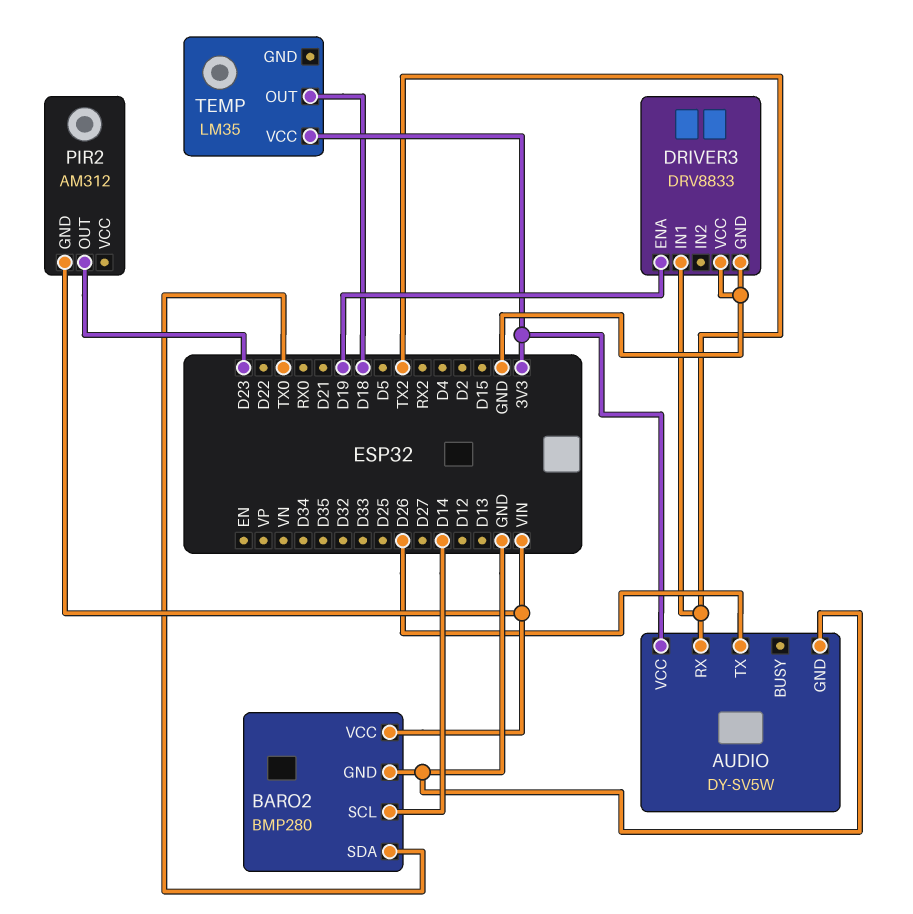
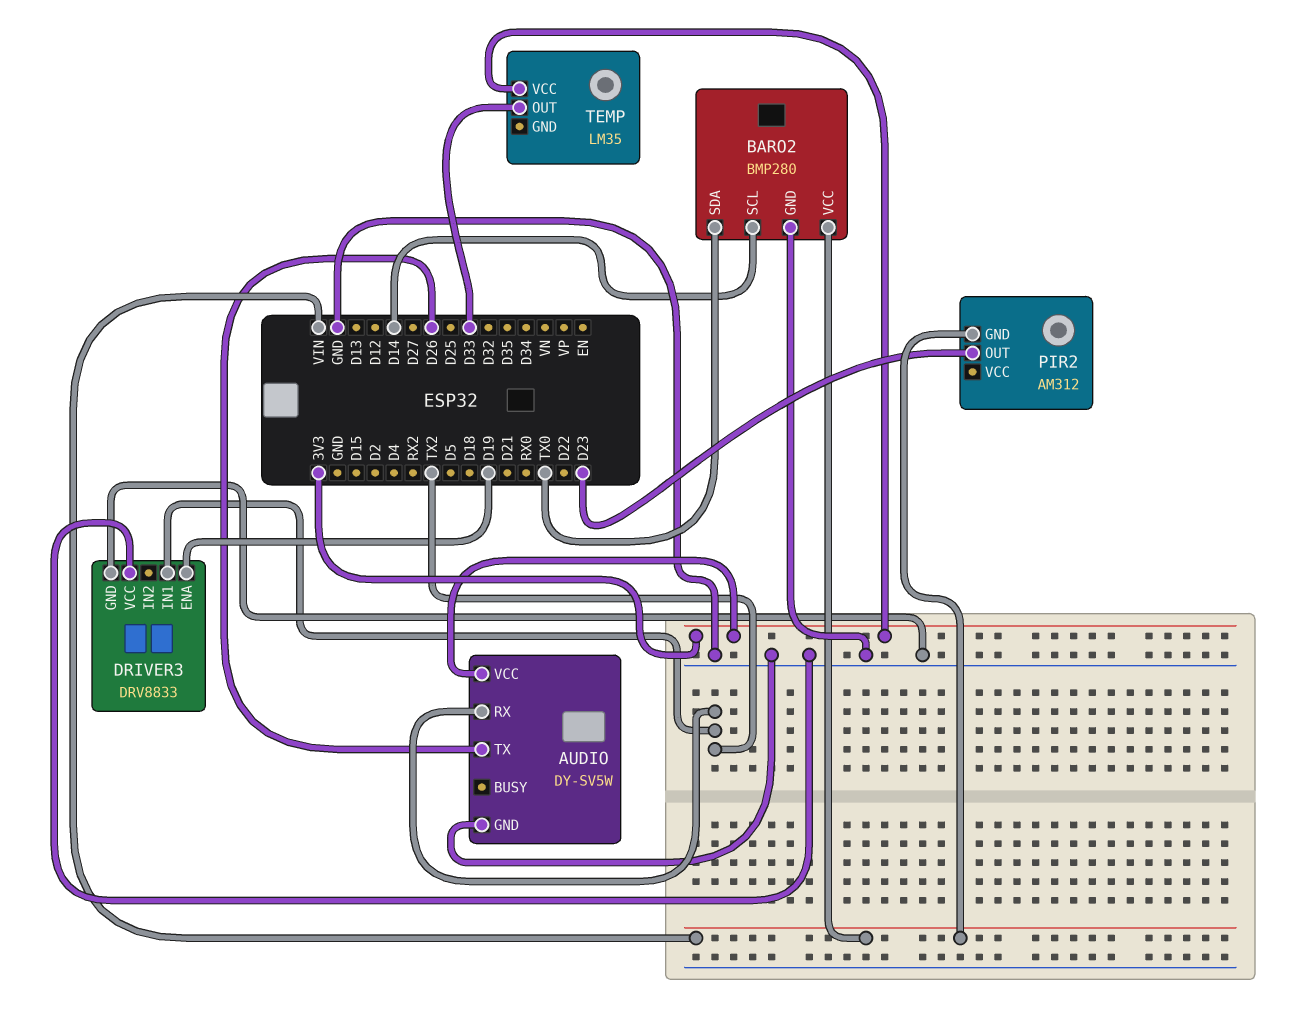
TEMP pin OUT: D18 -> D33

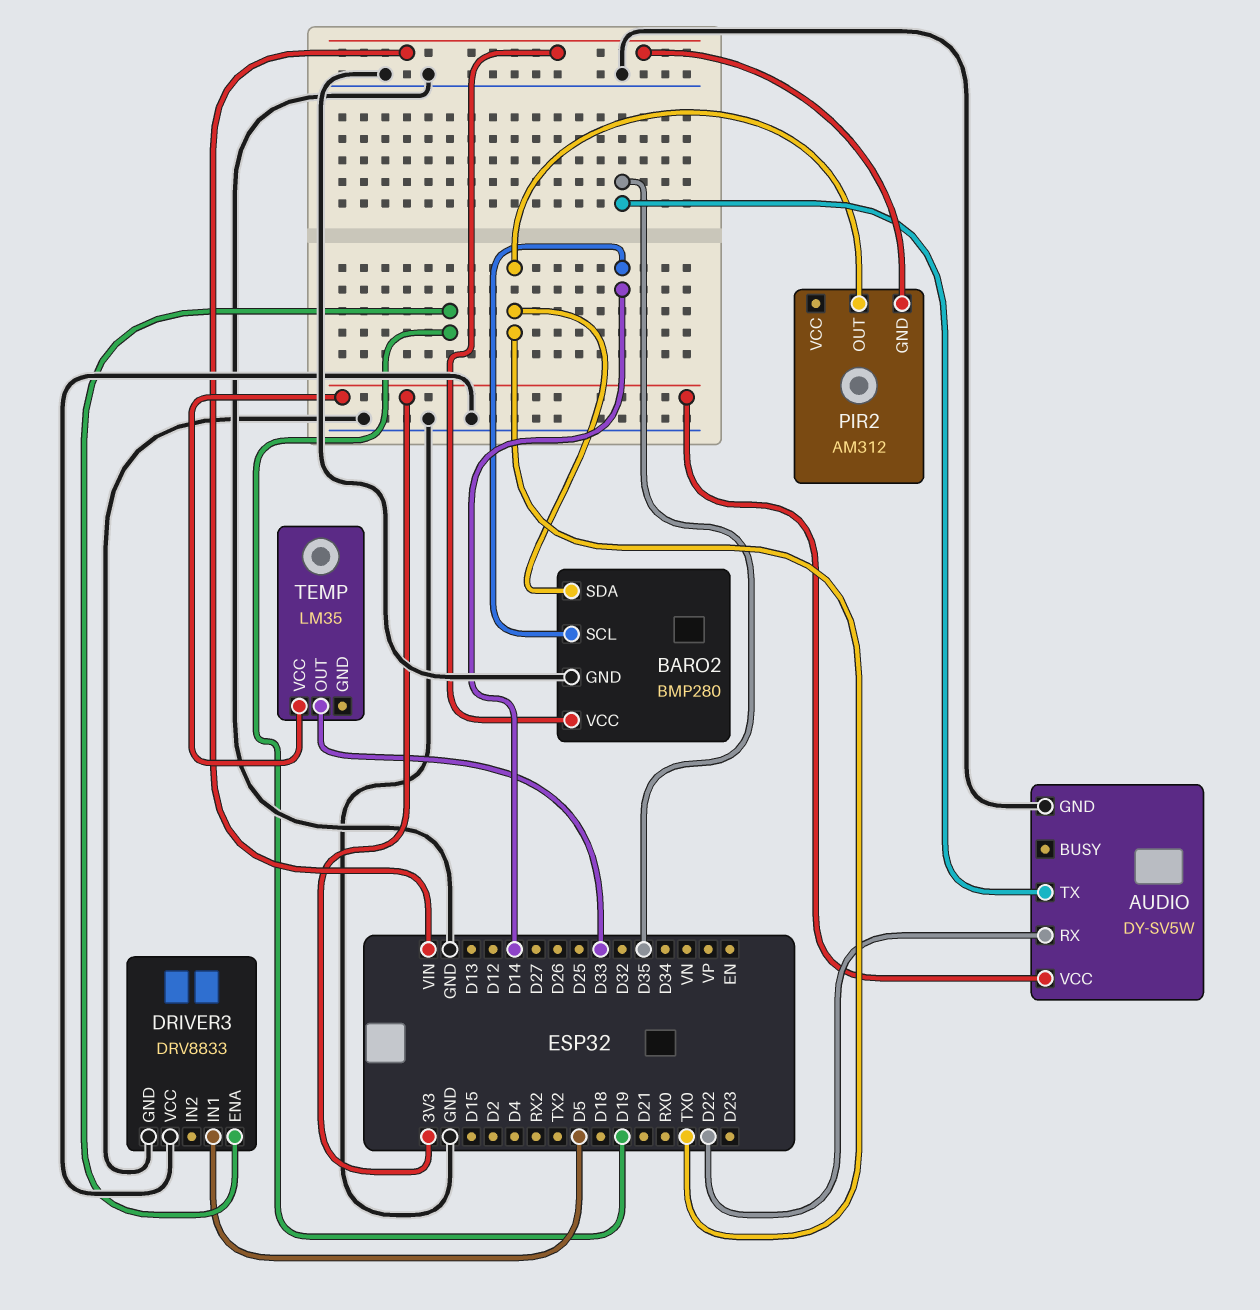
AUDIO pin RX: TX2 -> D22
AUDIO pin TX: D26 -> D35
DRIVER3 pin IN1: TX2 -> D5
PIR2 pin OUT: D23 -> TX0

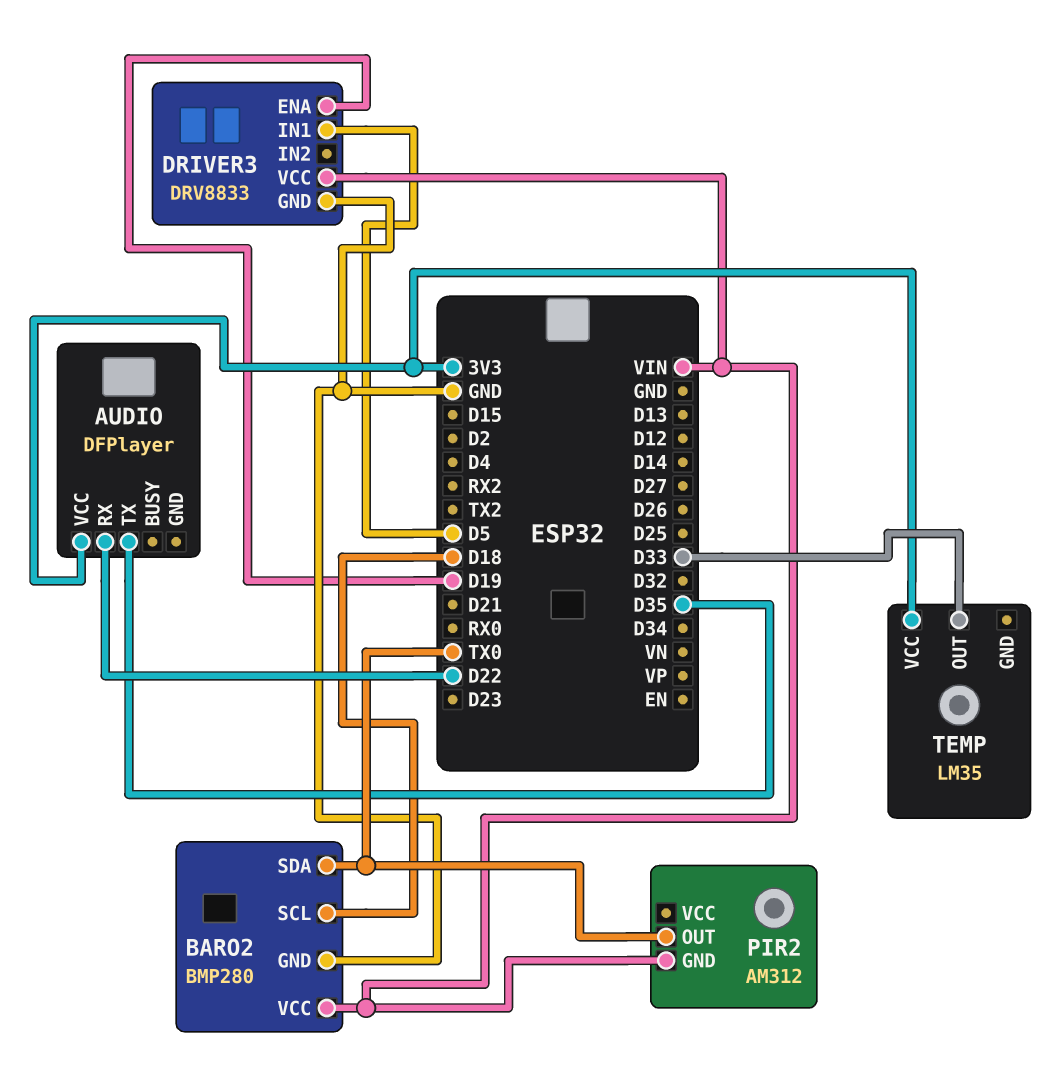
AUDIO: DY-SV5W -> DFPlayer
AUDIO pin GND: GND -> none
BARO2 pin SCL: D14 -> D18
DRIVER3 pin VCC: GND -> VIN

